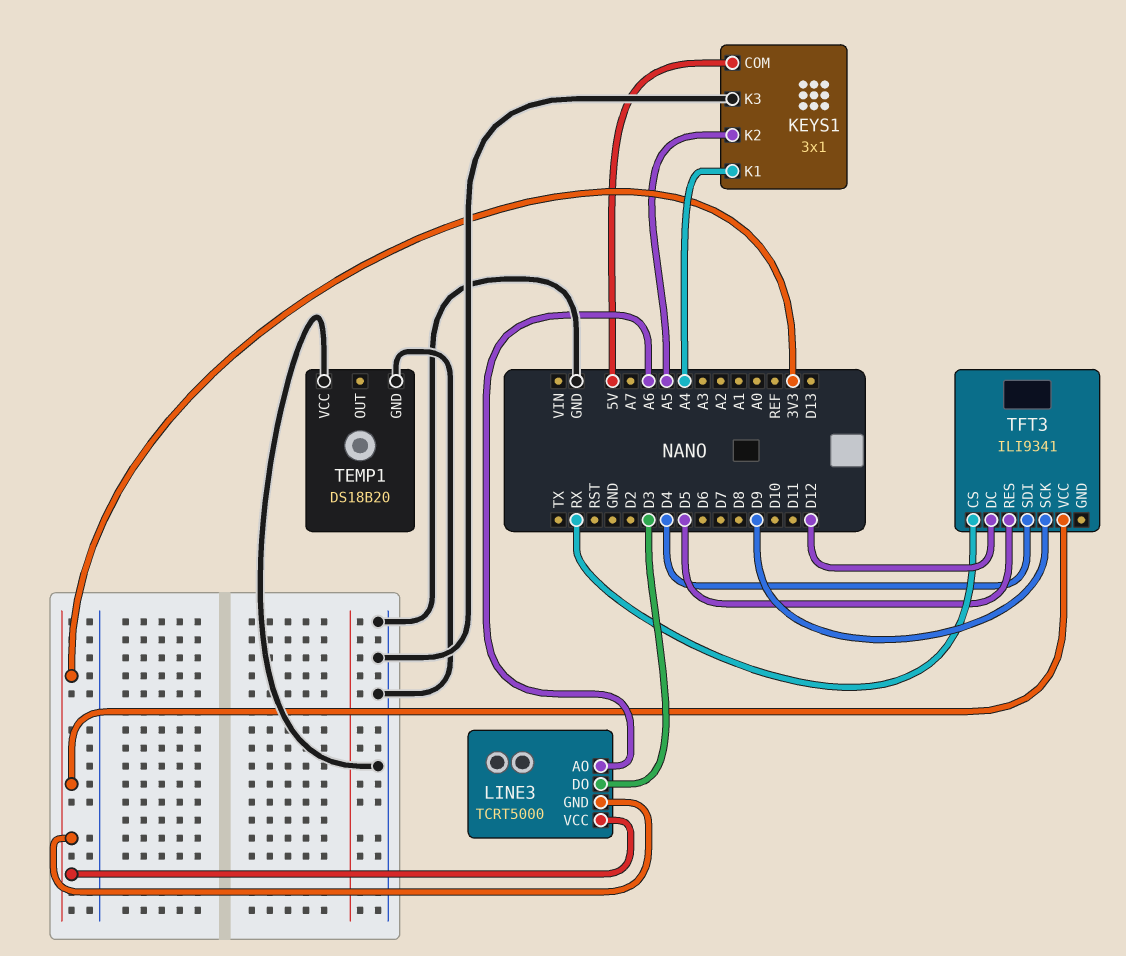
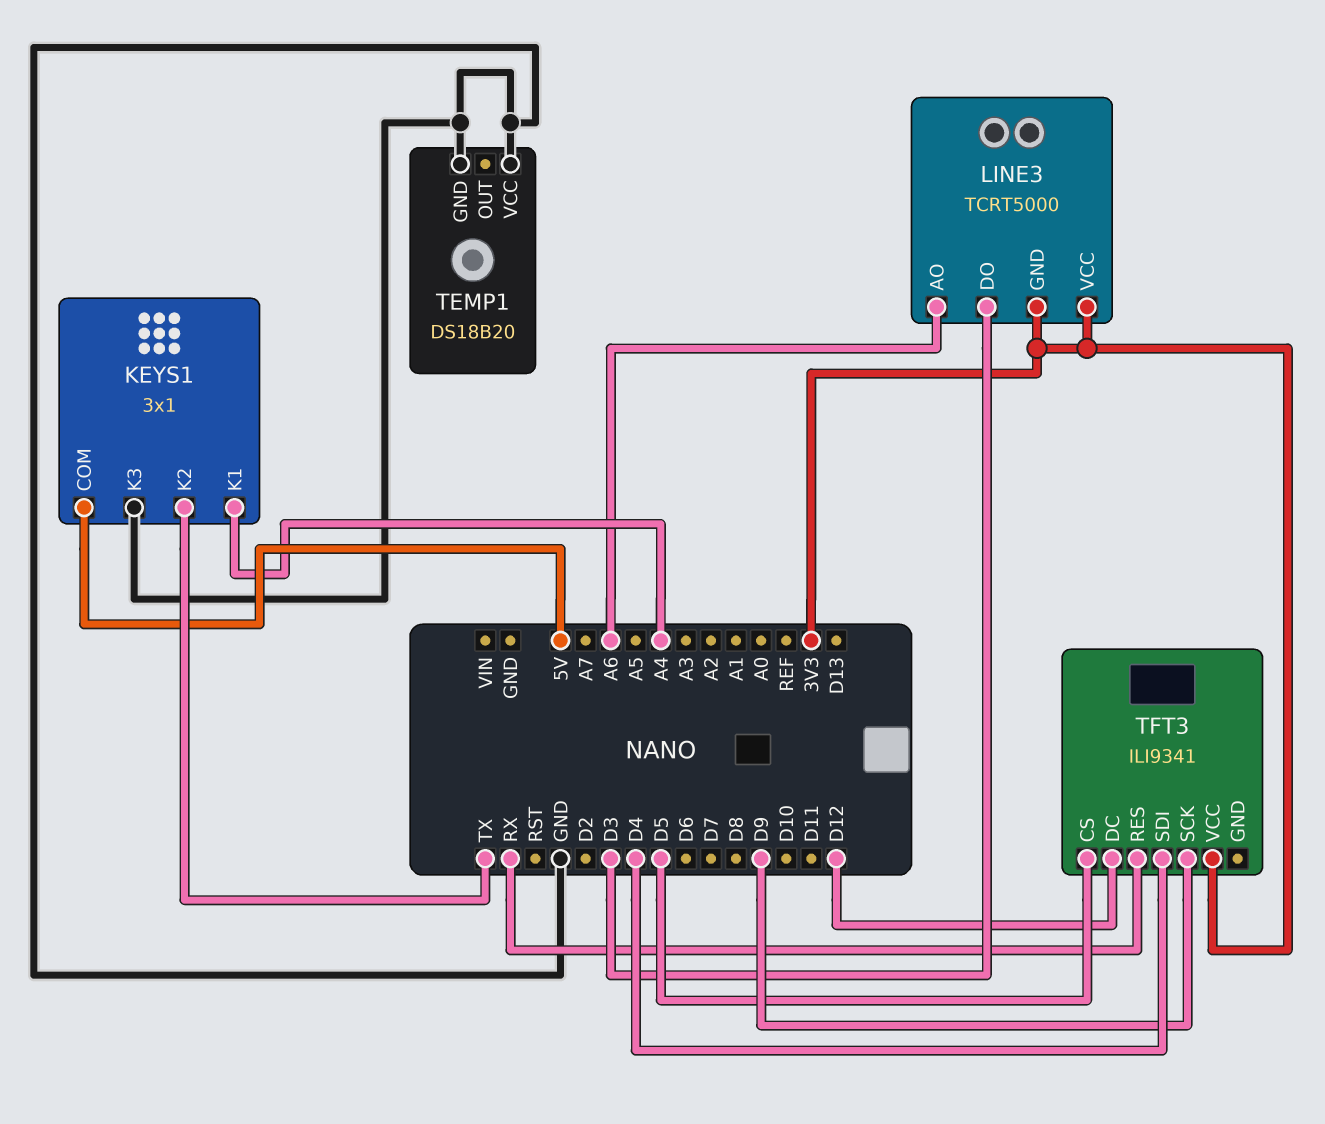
KEYS1 pin K2: A5 -> TX
TFT3 pin CS: RX -> D5
TFT3 pin RES: D5 -> RX

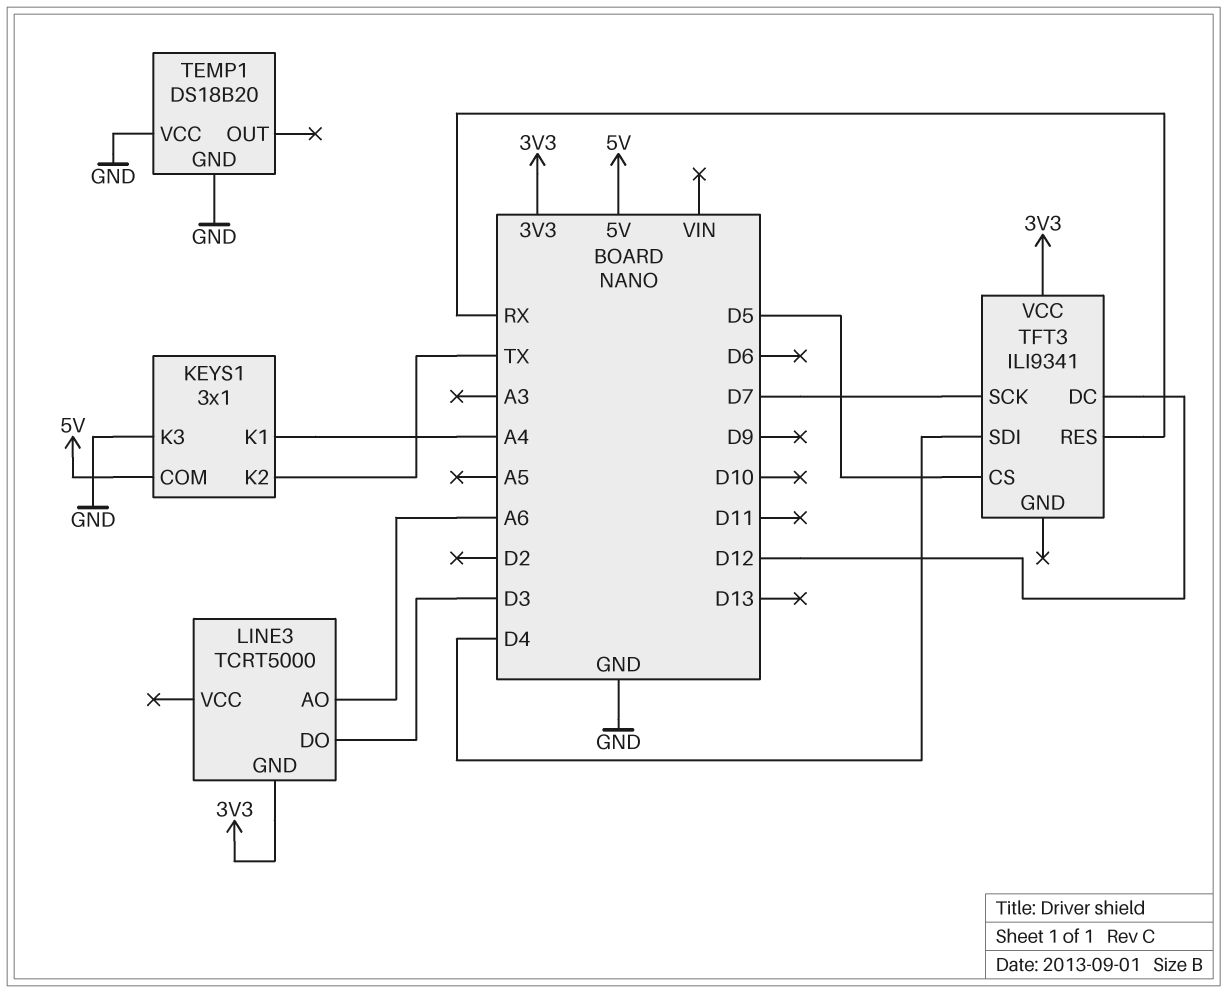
LINE3 pin VCC: 3V3 -> none
TFT3 pin SCK: D9 -> D7

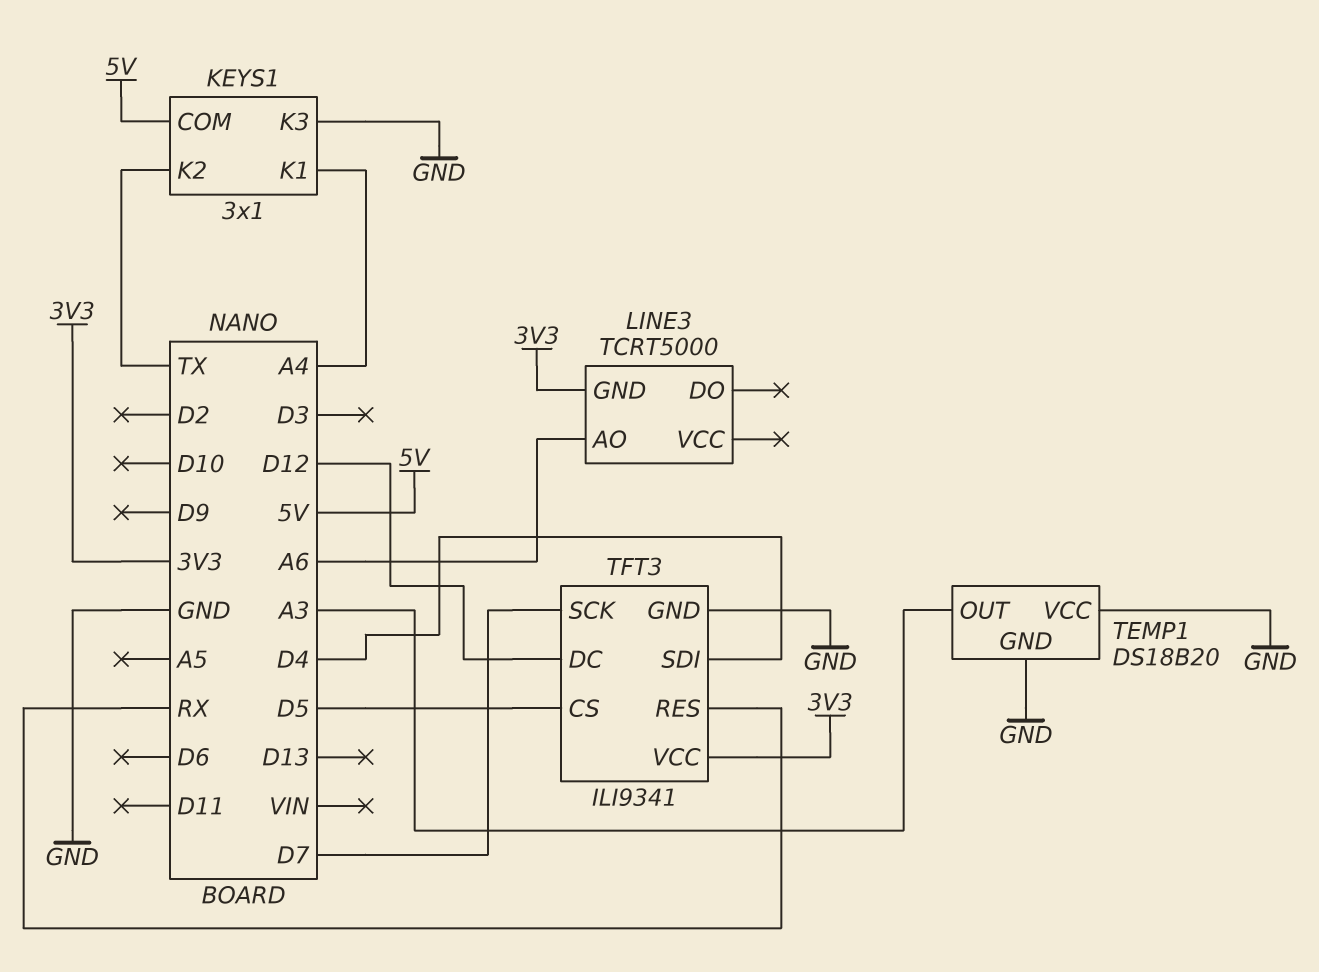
LINE3 pin DO: D3 -> none
TEMP1 pin OUT: none -> A3
TFT3 pin GND: none -> GND

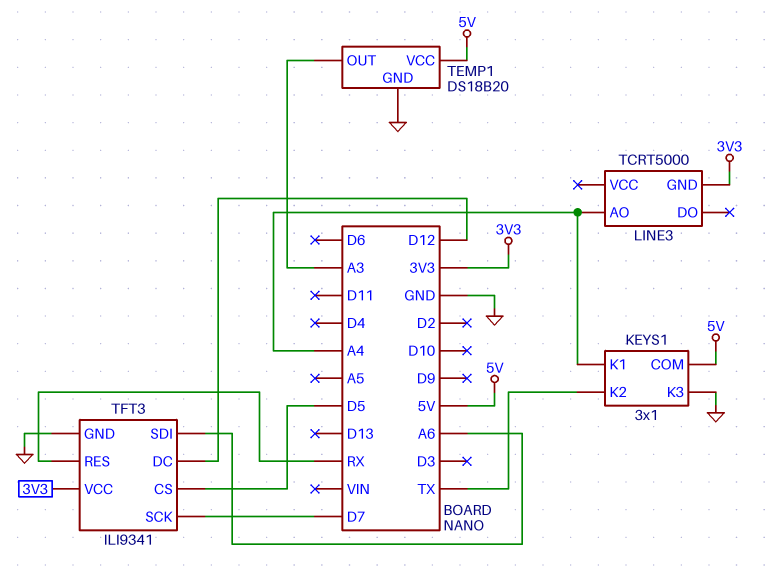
LINE3 pin AO: A6 -> A4
TEMP1 pin VCC: GND -> 5V
TFT3 pin SDI: D4 -> A6

